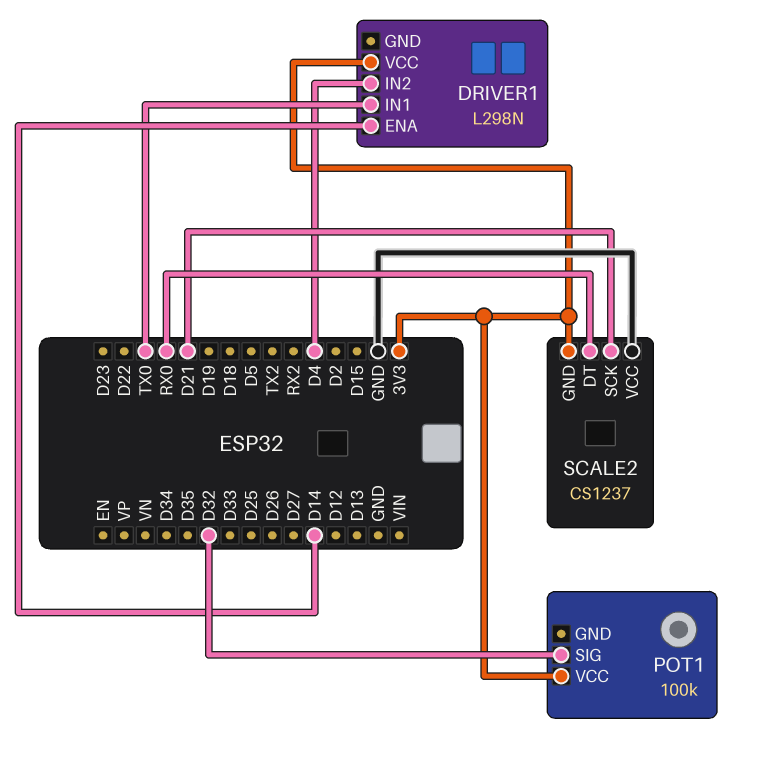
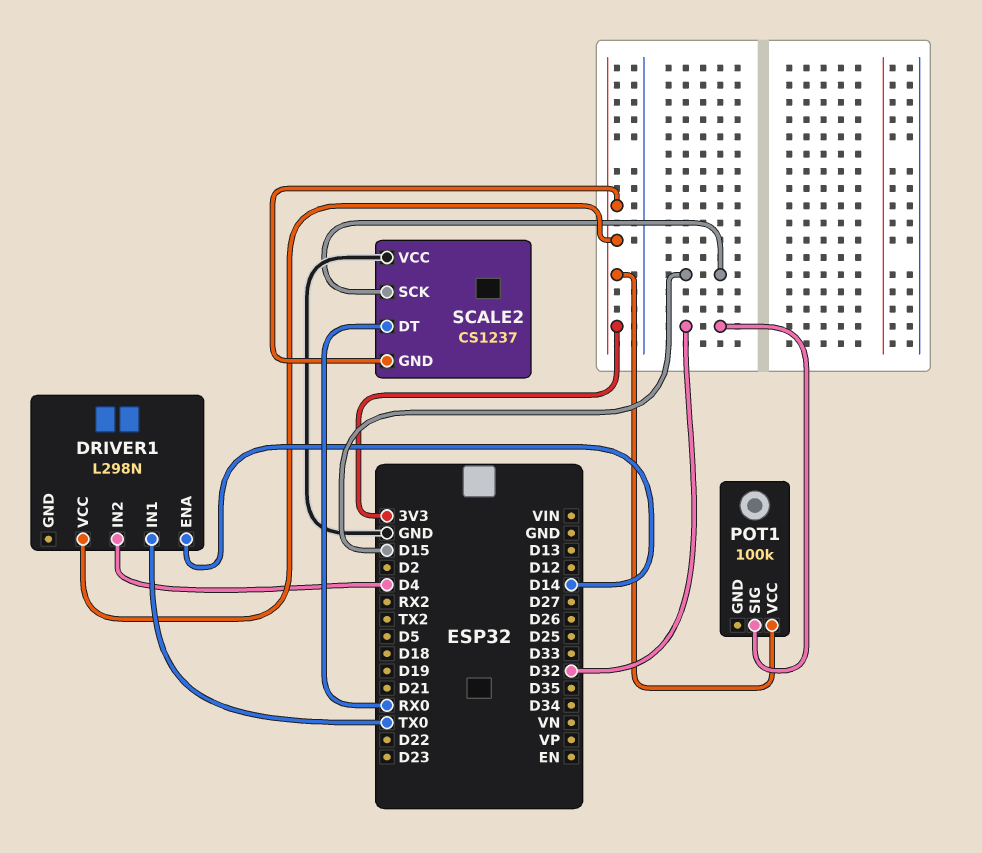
SCALE2 pin SCK: D21 -> D15

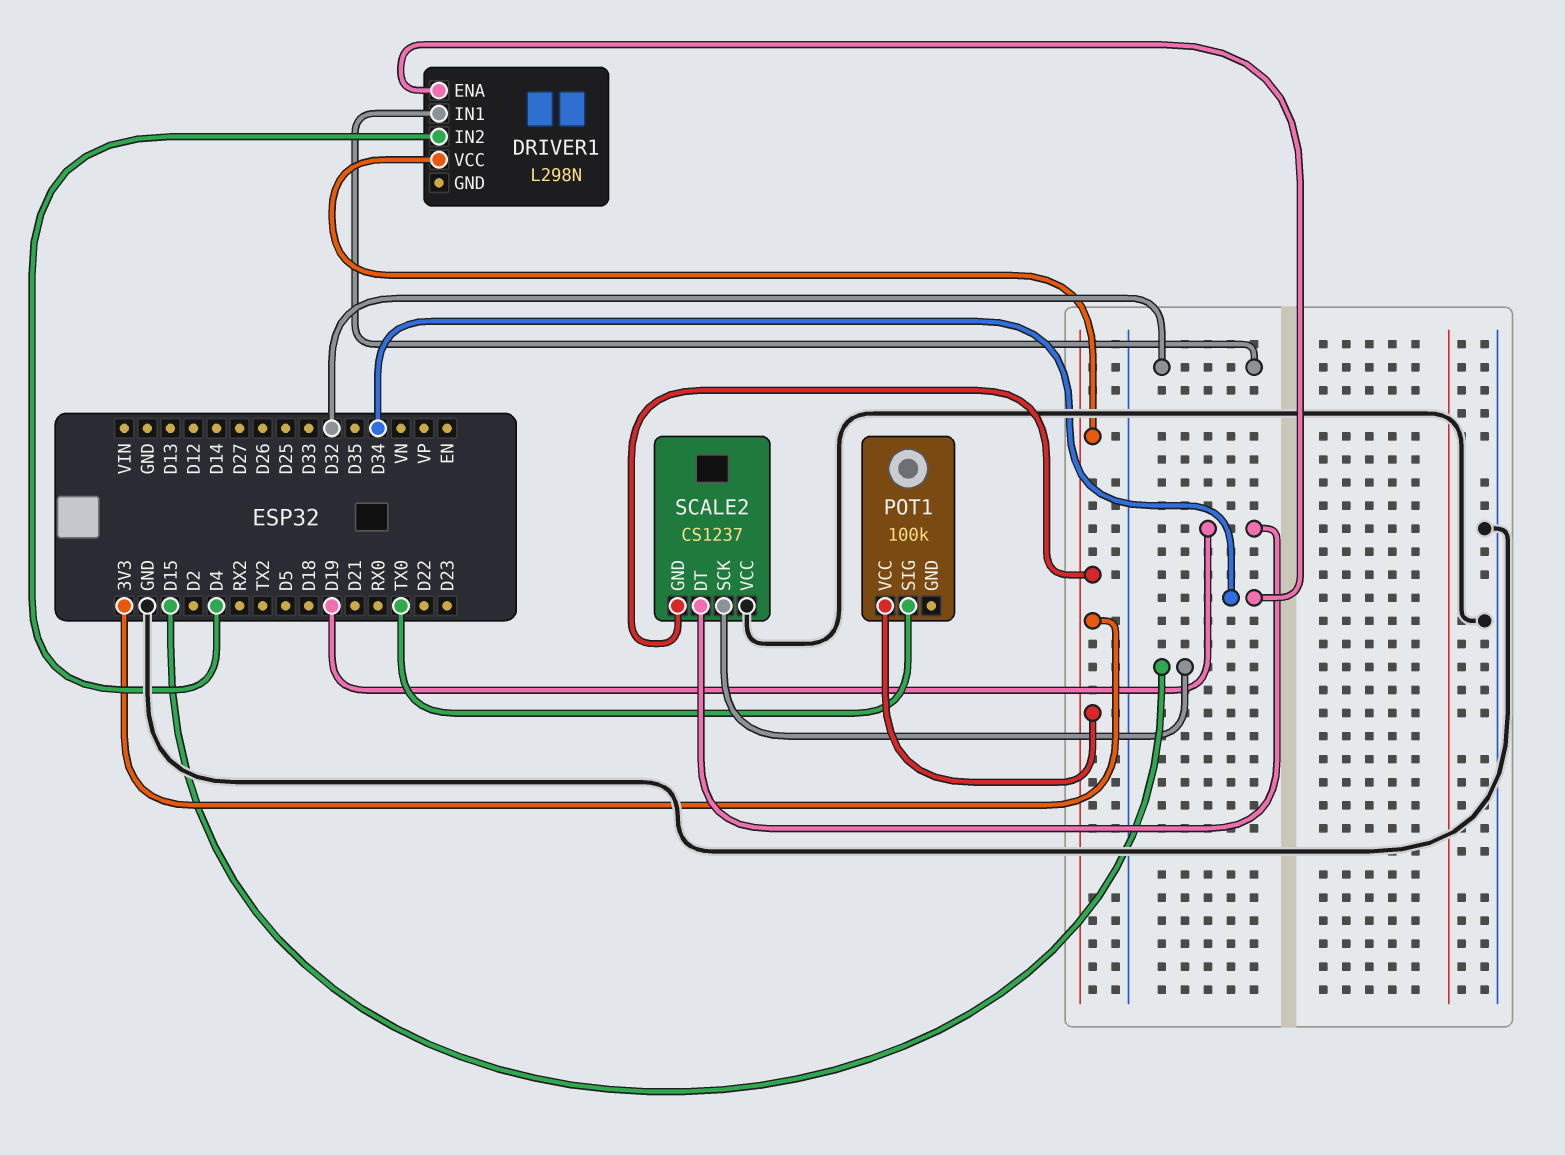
DRIVER1 pin ENA: D14 -> D34
DRIVER1 pin IN1: TX0 -> D32
POT1 pin SIG: D32 -> TX0
SCALE2 pin DT: RX0 -> D19

